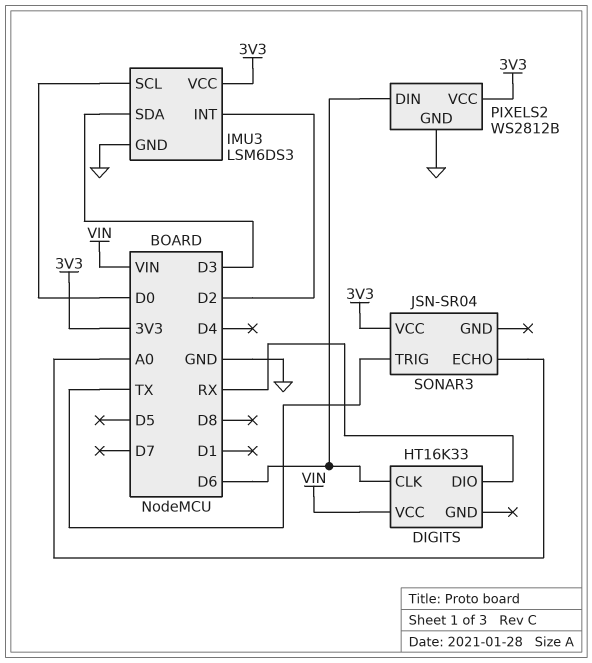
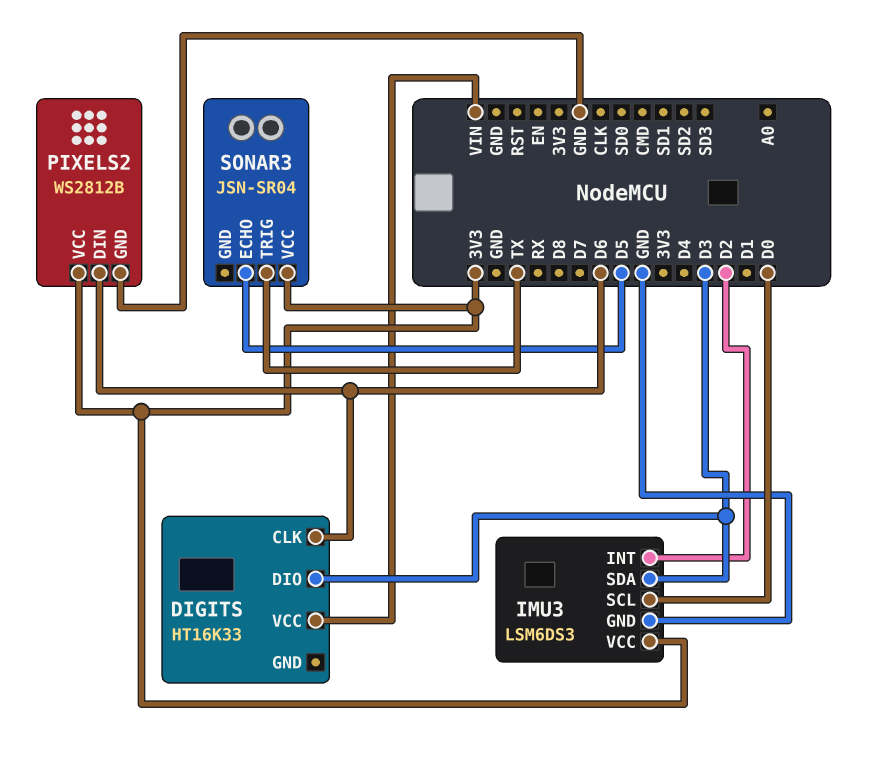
DIGITS pin DIO: RX -> D3
SONAR3 pin ECHO: A0 -> D5

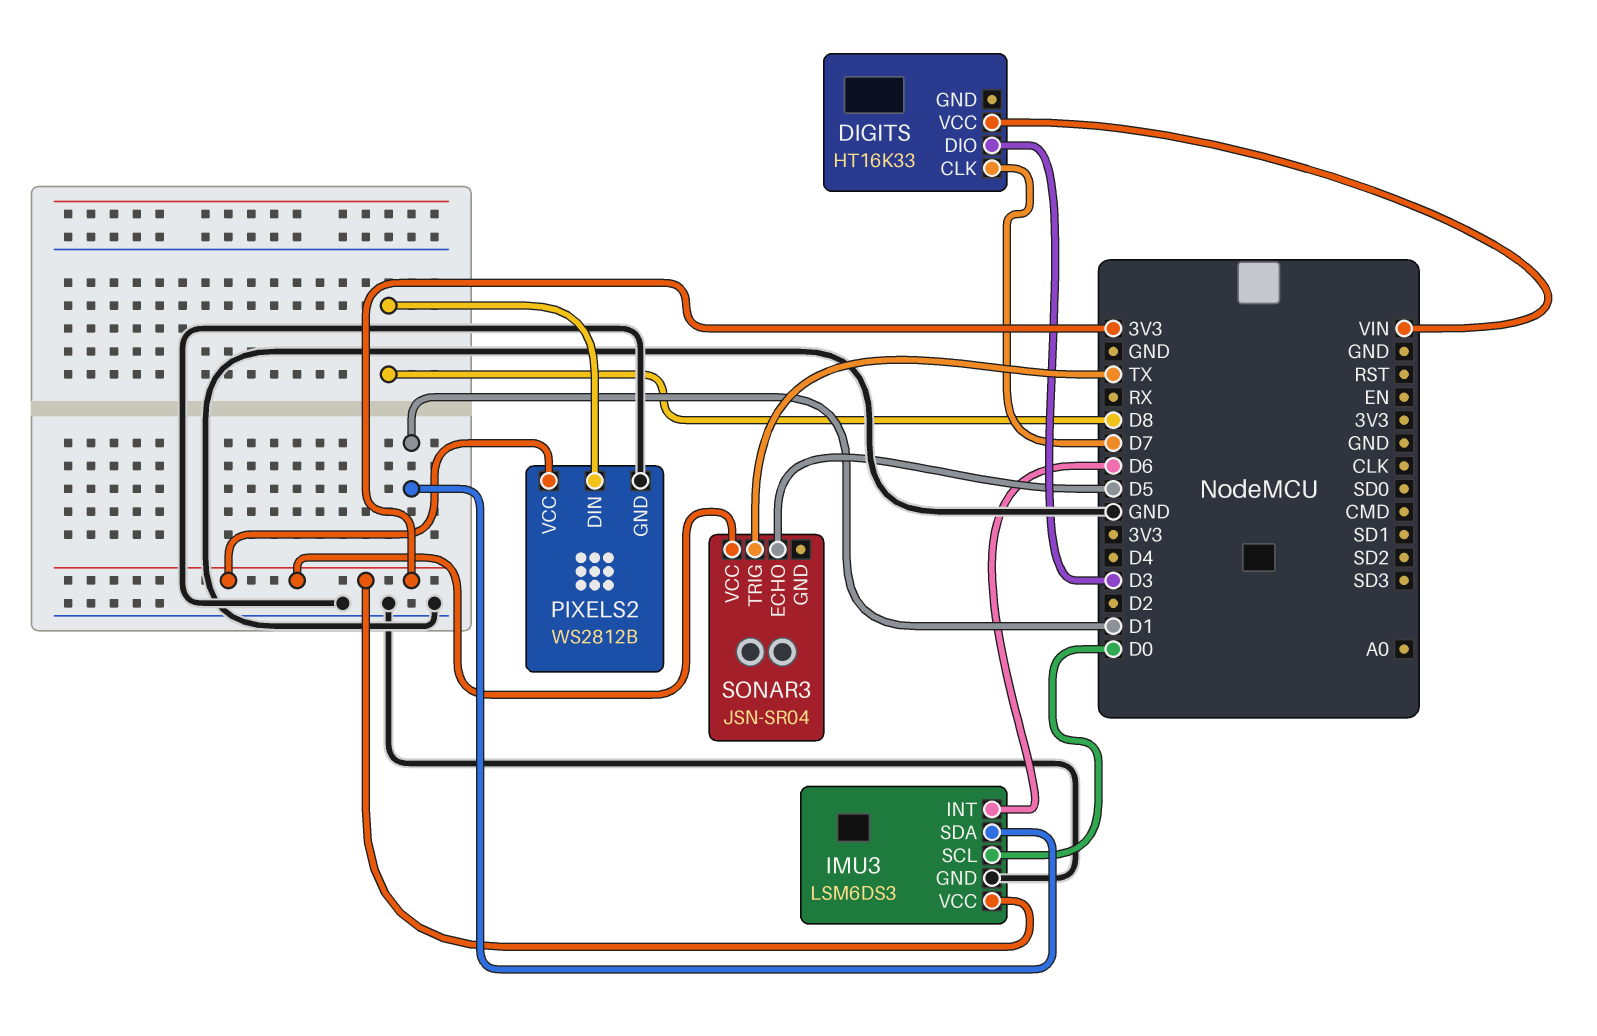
DIGITS pin CLK: D6 -> D7
IMU3 pin INT: D2 -> D6
IMU3 pin SDA: D3 -> D1
PIXELS2 pin DIN: D6 -> D8

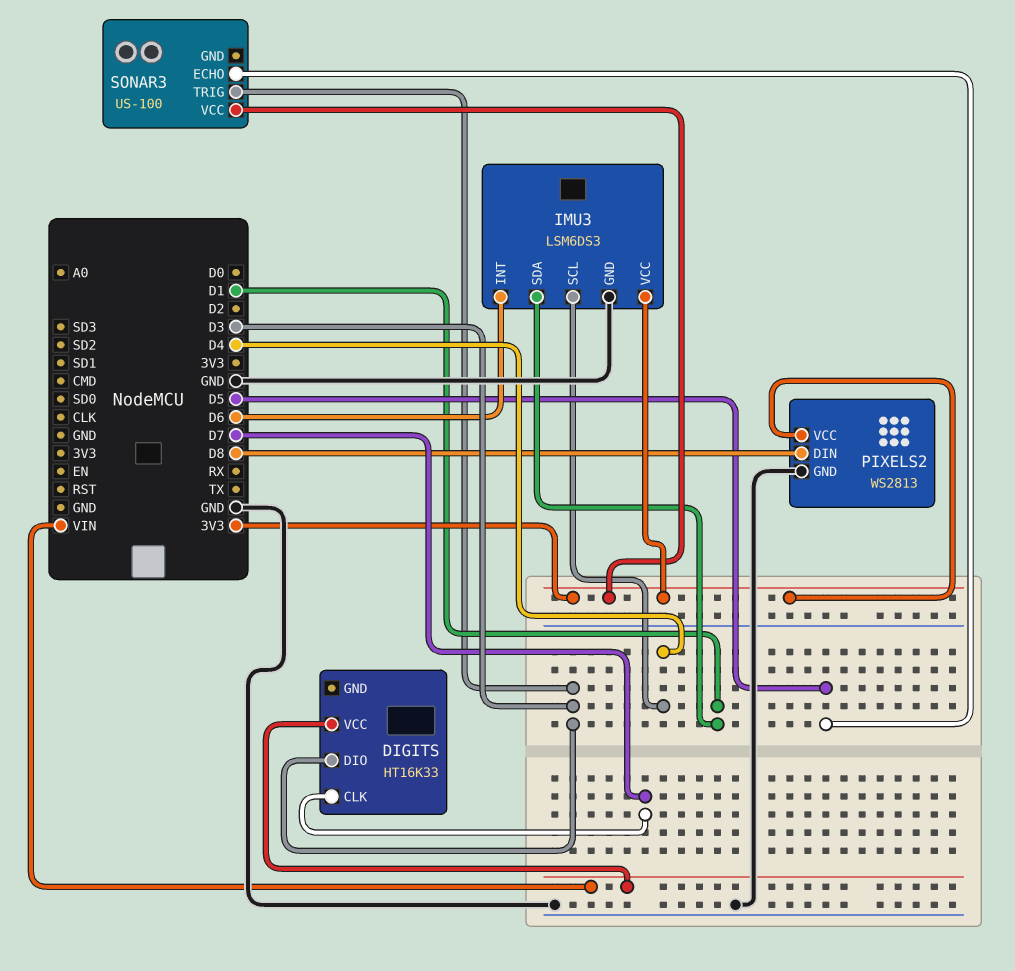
IMU3 pin SCL: D0 -> D4
PIXELS2: WS2812B -> WS2813
SONAR3: JSN-SR04 -> US-100
SONAR3 pin TRIG: TX -> D3

